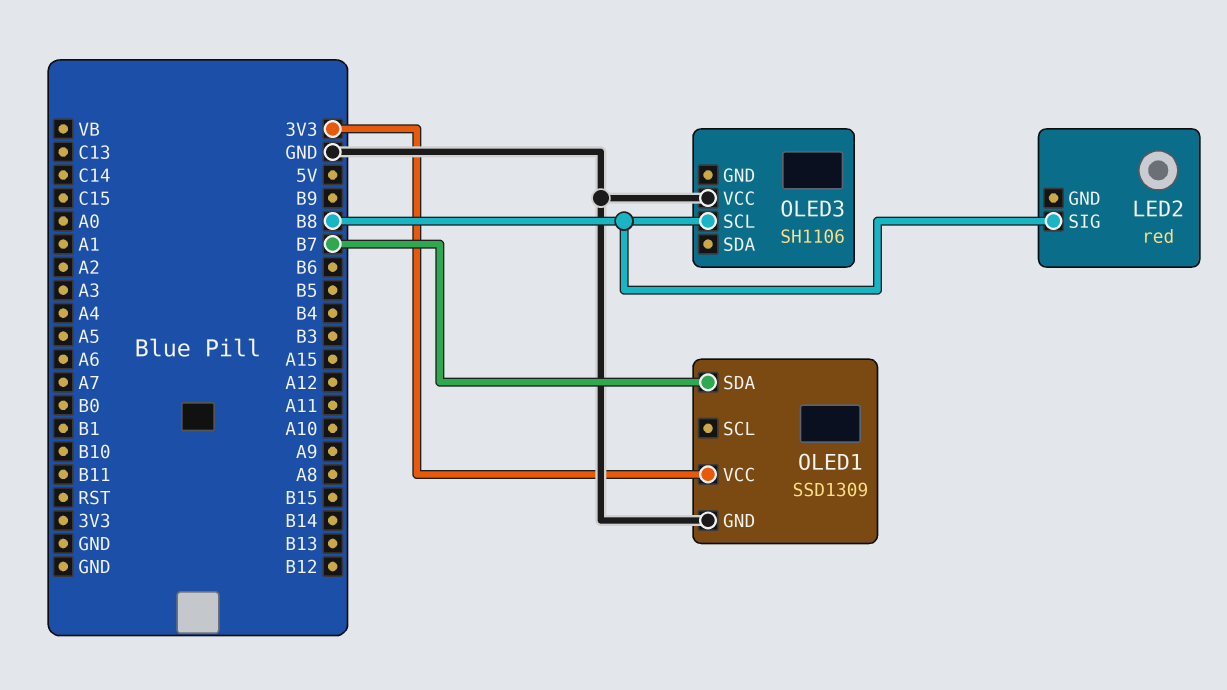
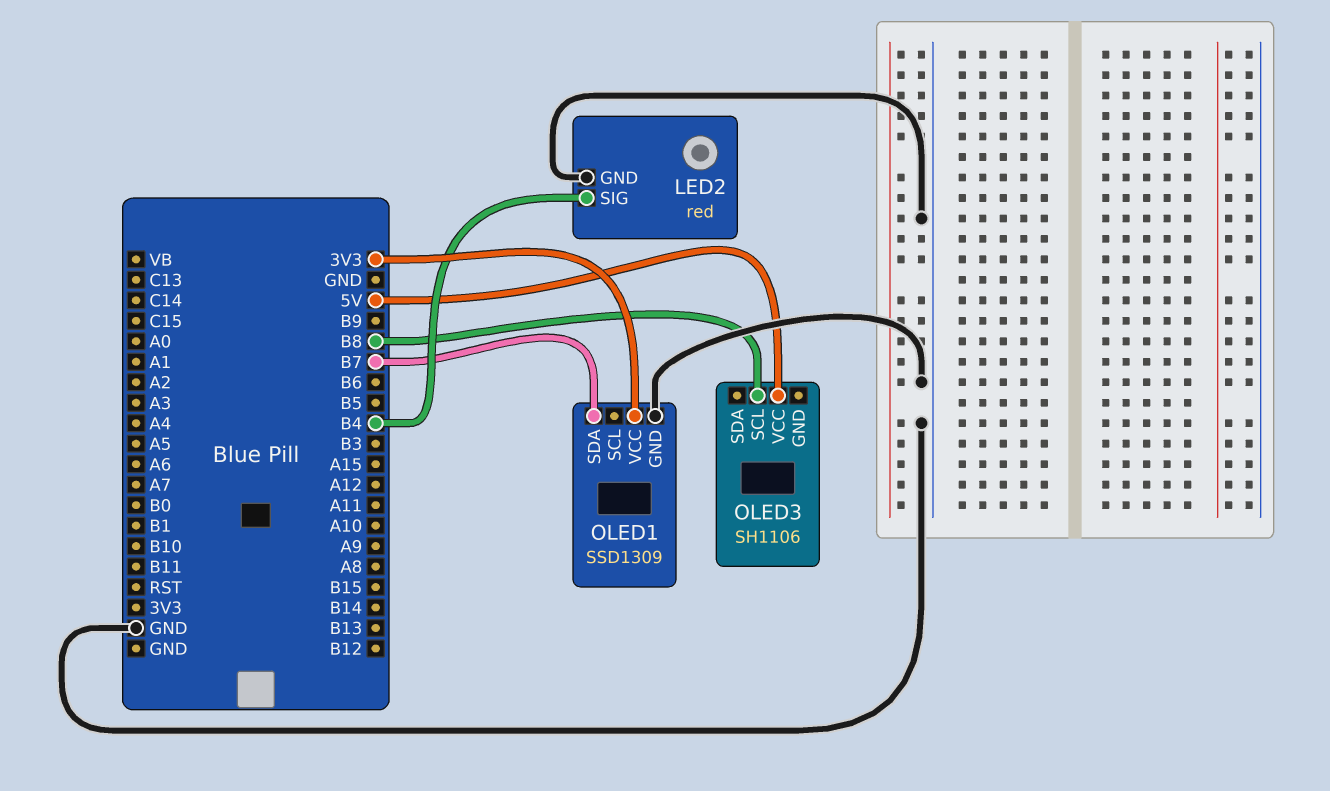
LED2 pin GND: none -> GND
LED2 pin SIG: B8 -> B4
OLED3 pin VCC: GND -> 5V

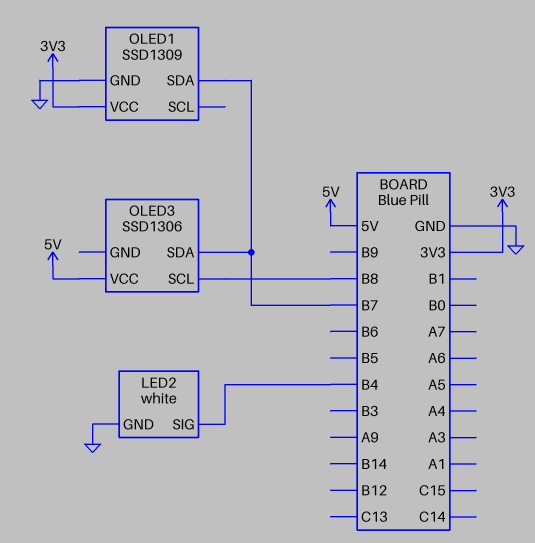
LED2: red -> white
OLED3: SH1106 -> SSD1306
OLED3 pin SDA: none -> B7

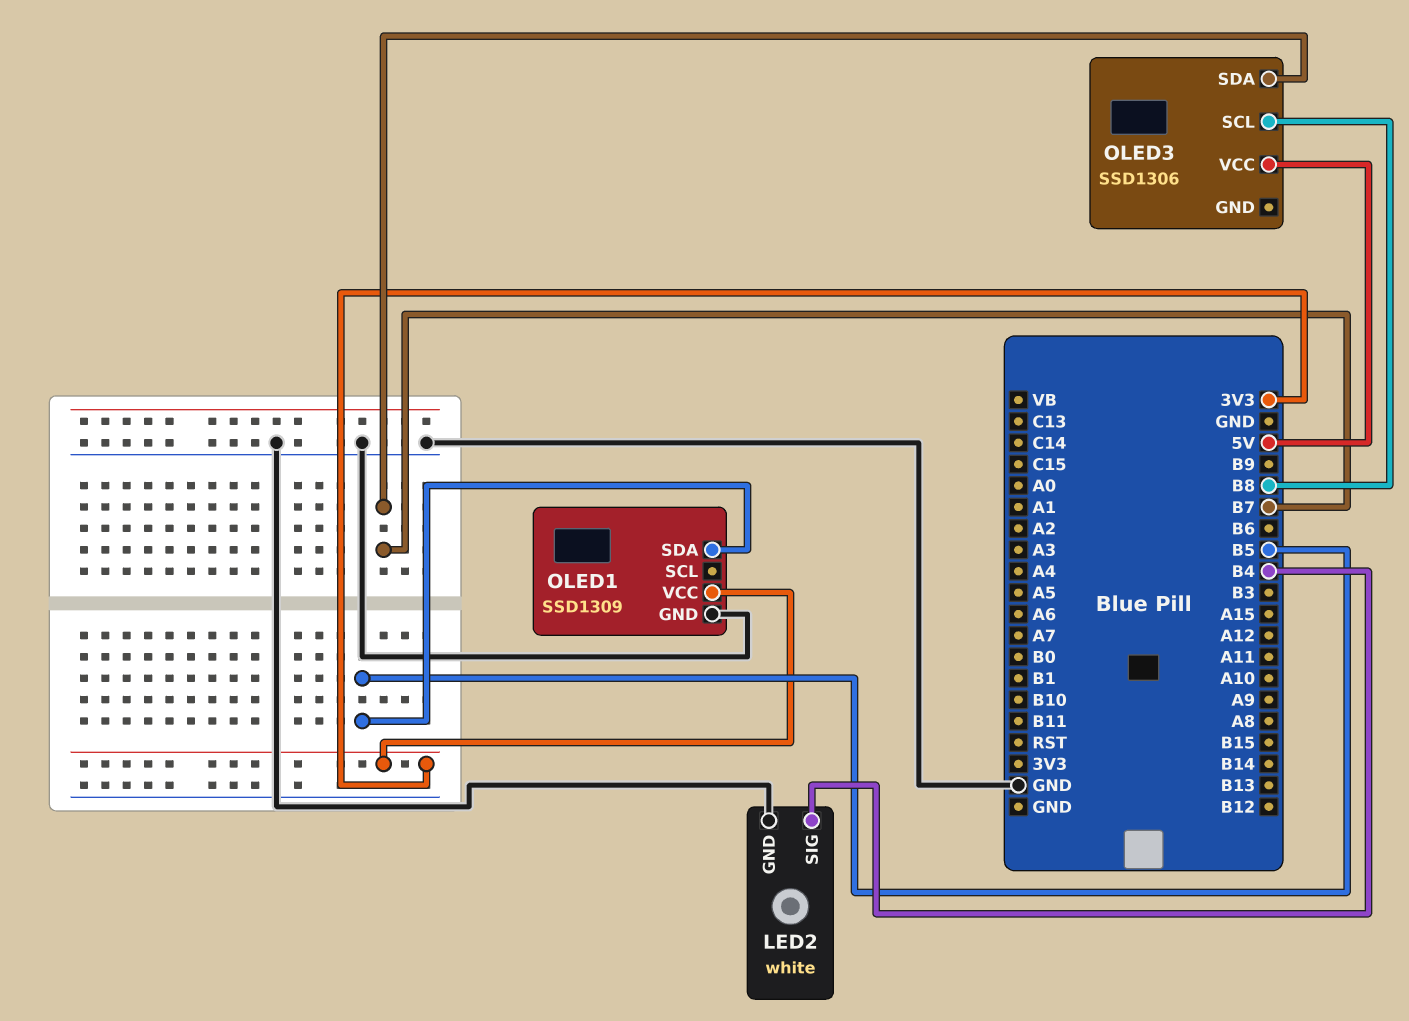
OLED1 pin SDA: B7 -> B5

